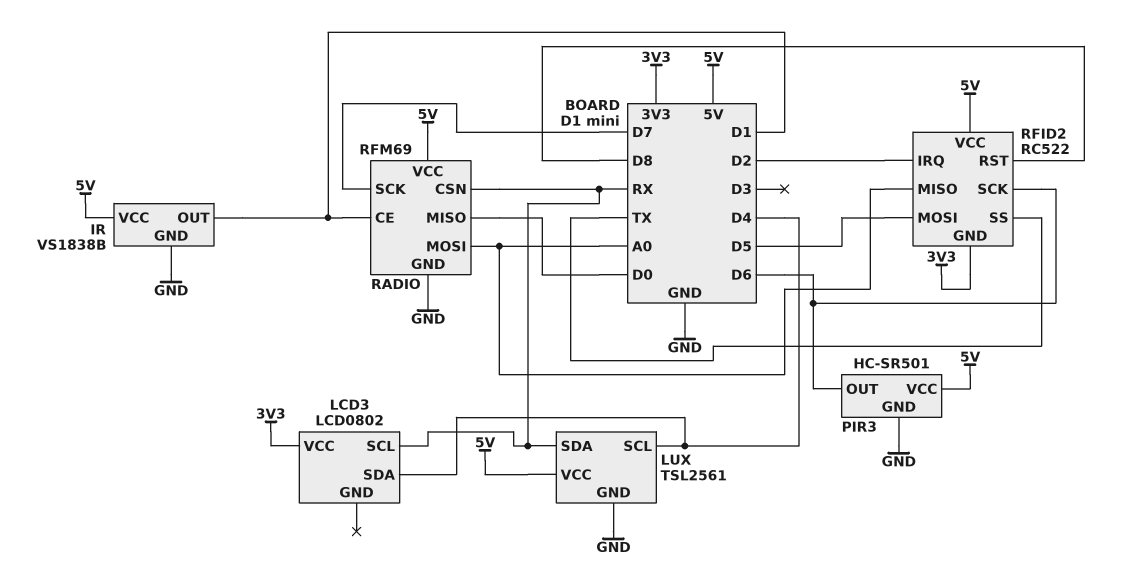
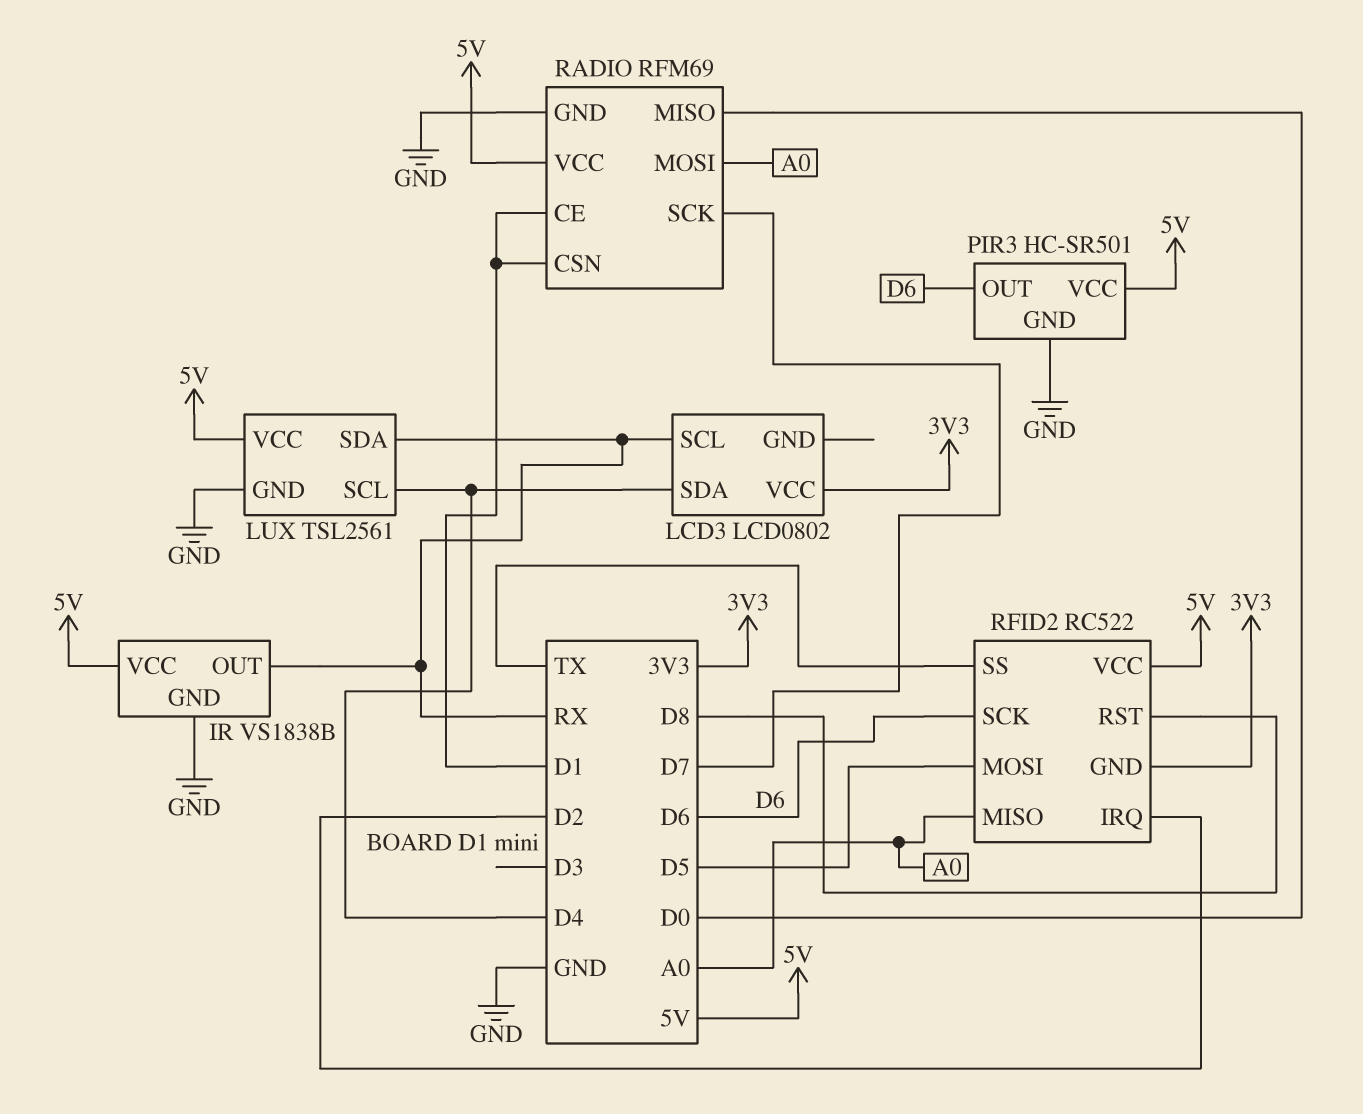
IR pin OUT: D1 -> RX
RADIO pin CSN: RX -> D1

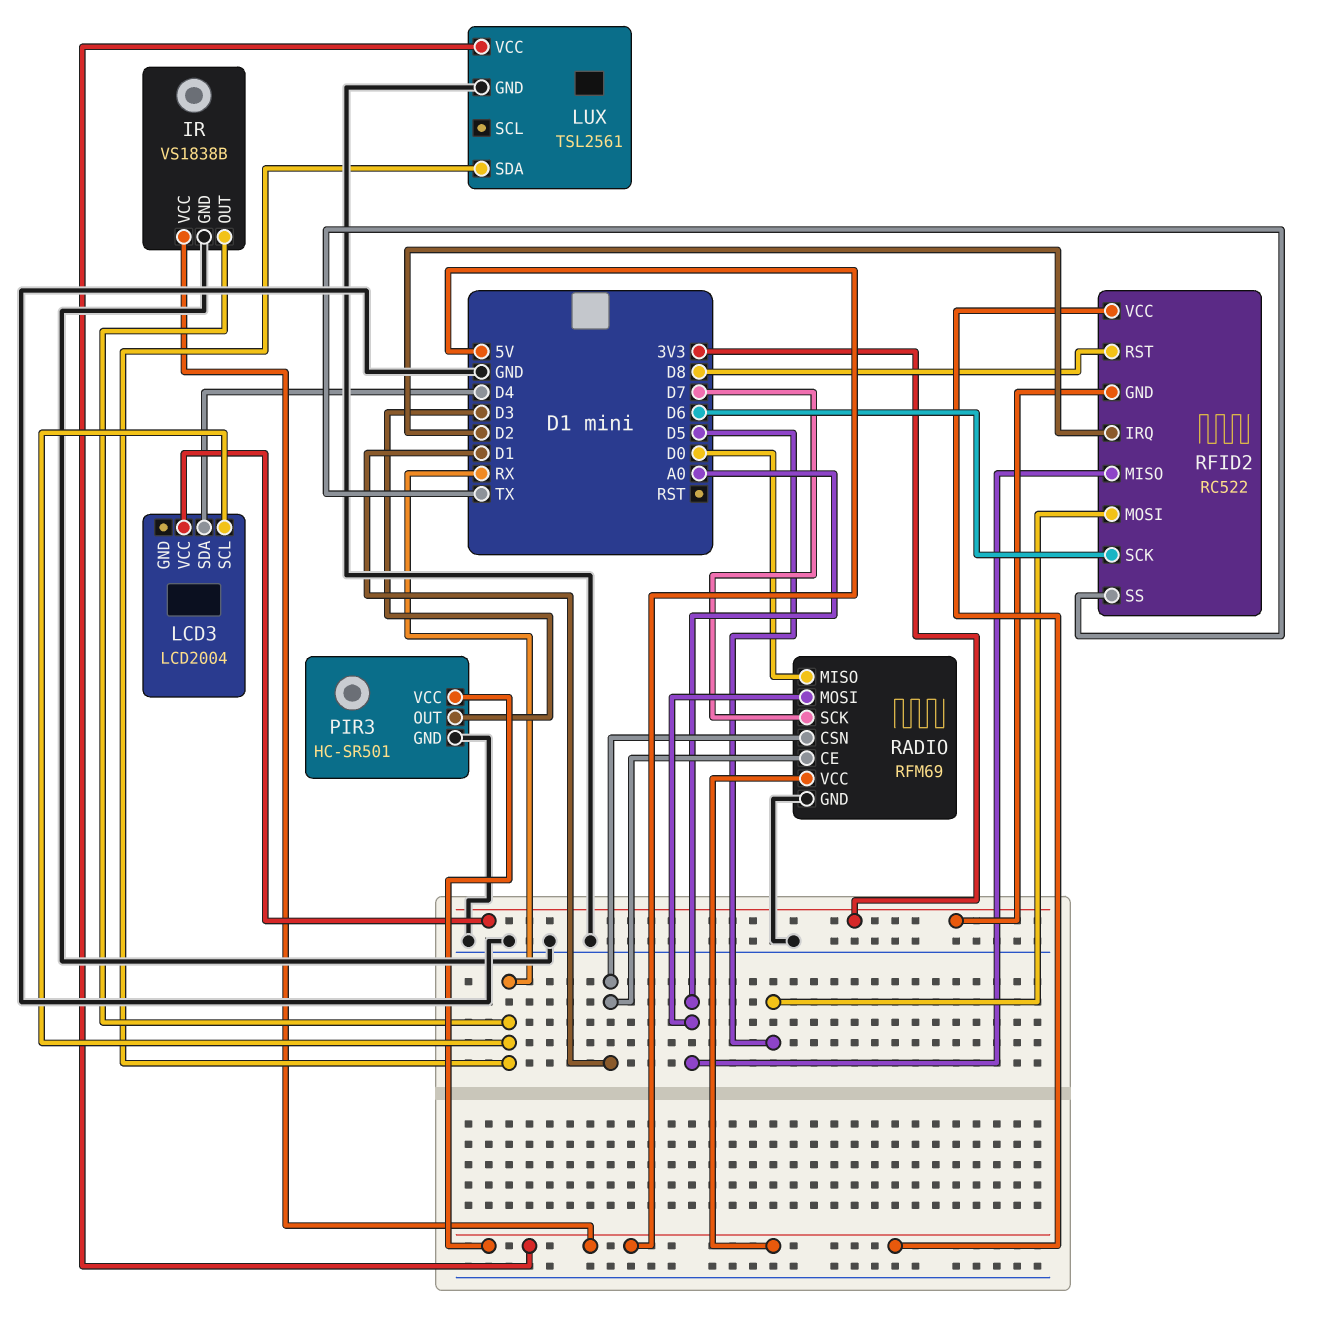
LCD3: LCD0802 -> LCD2004
LUX pin SCL: D4 -> none
PIR3 pin OUT: D6 -> D3

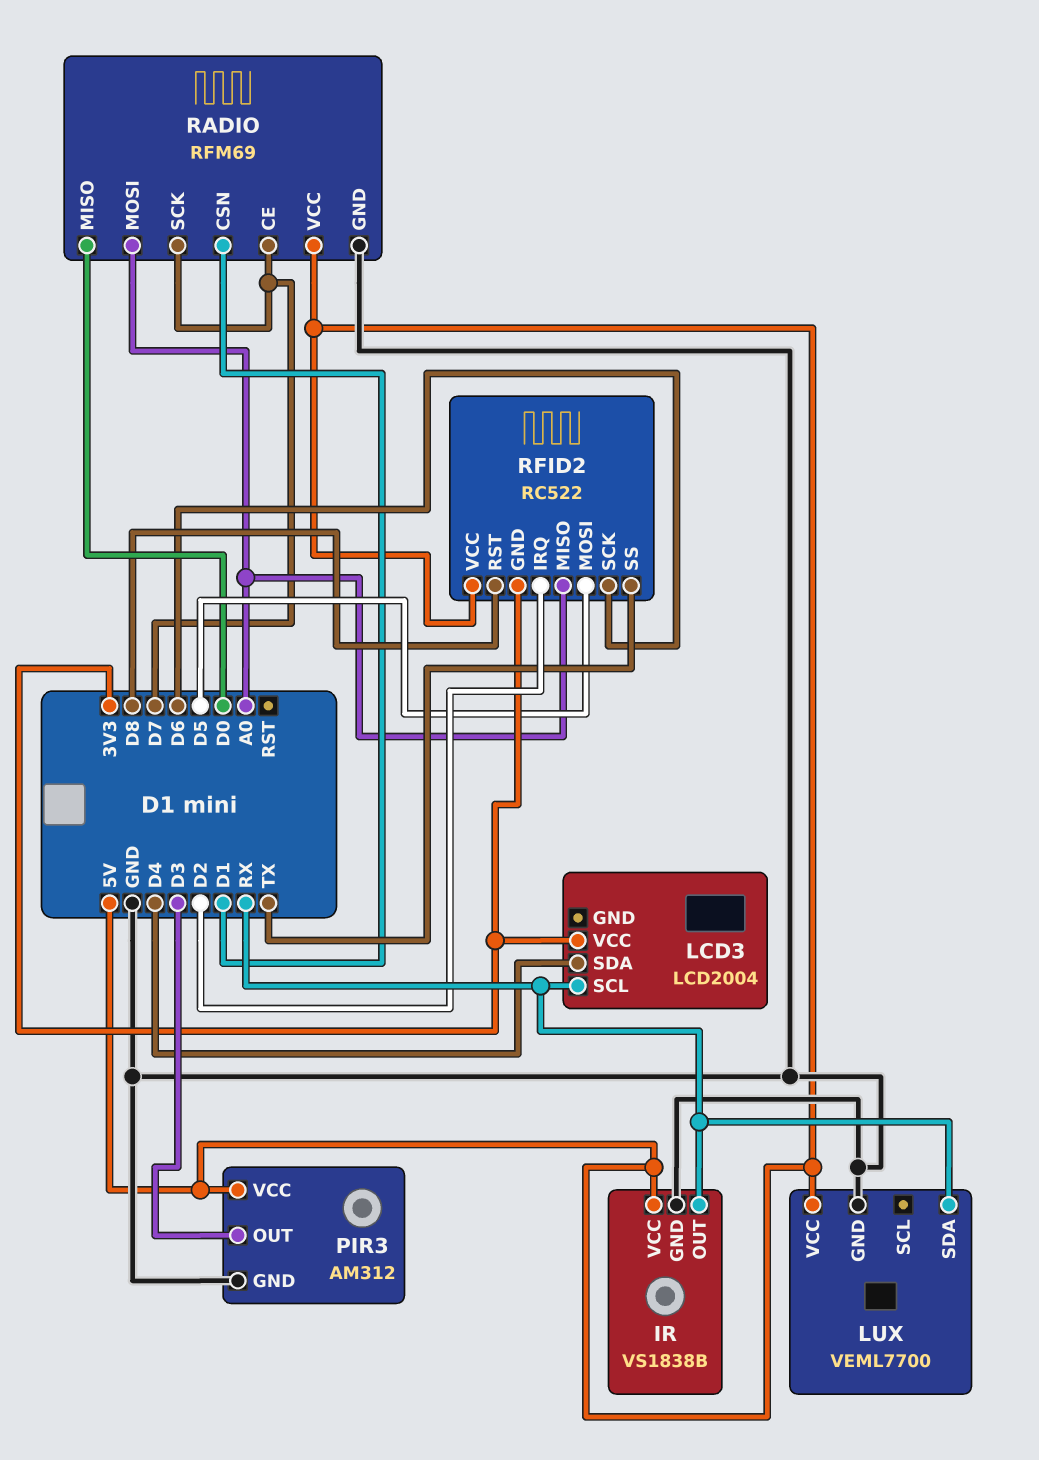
LUX: TSL2561 -> VEML7700
PIR3: HC-SR501 -> AM312
RADIO pin CE: D1 -> D7

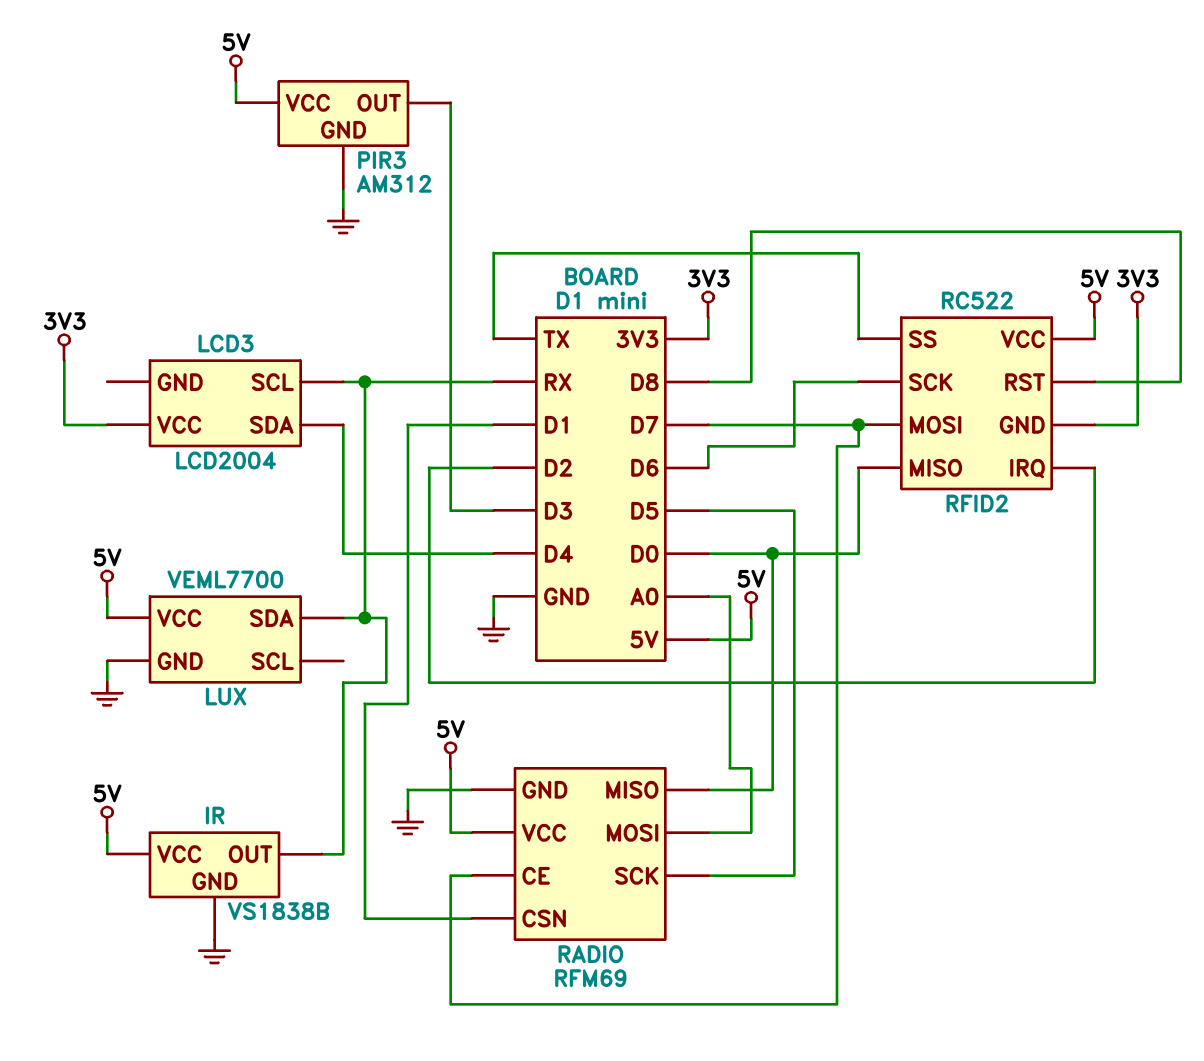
RADIO pin SCK: D7 -> D5
RFID2 pin MISO: A0 -> D0
RFID2 pin MOSI: D5 -> D7

